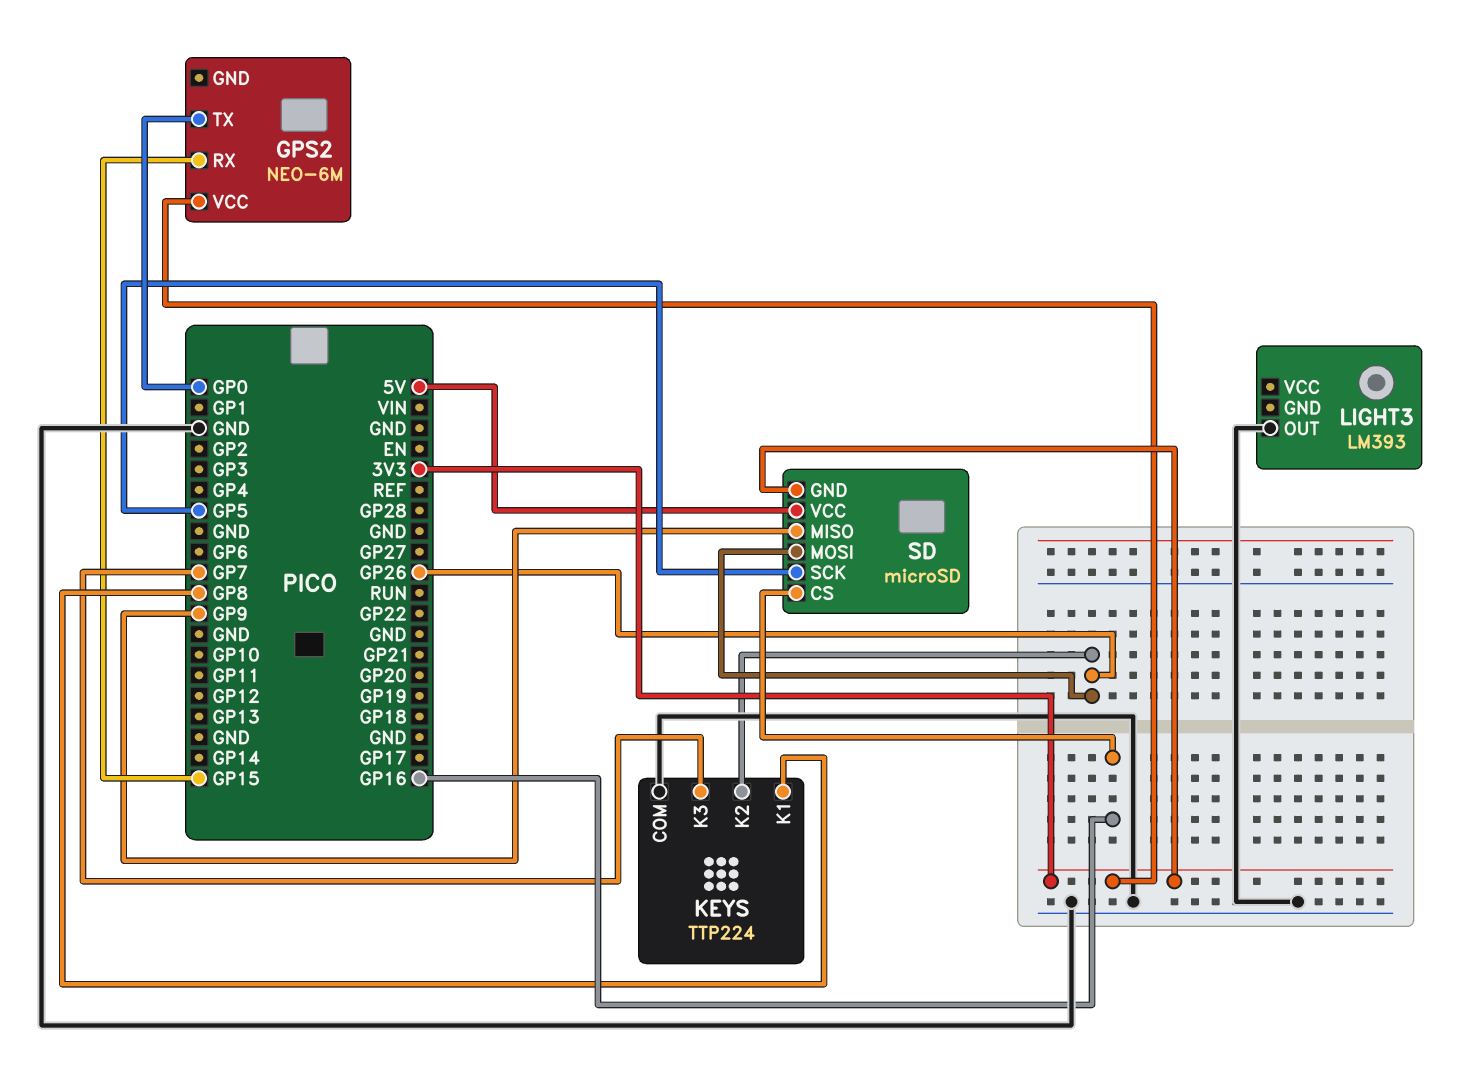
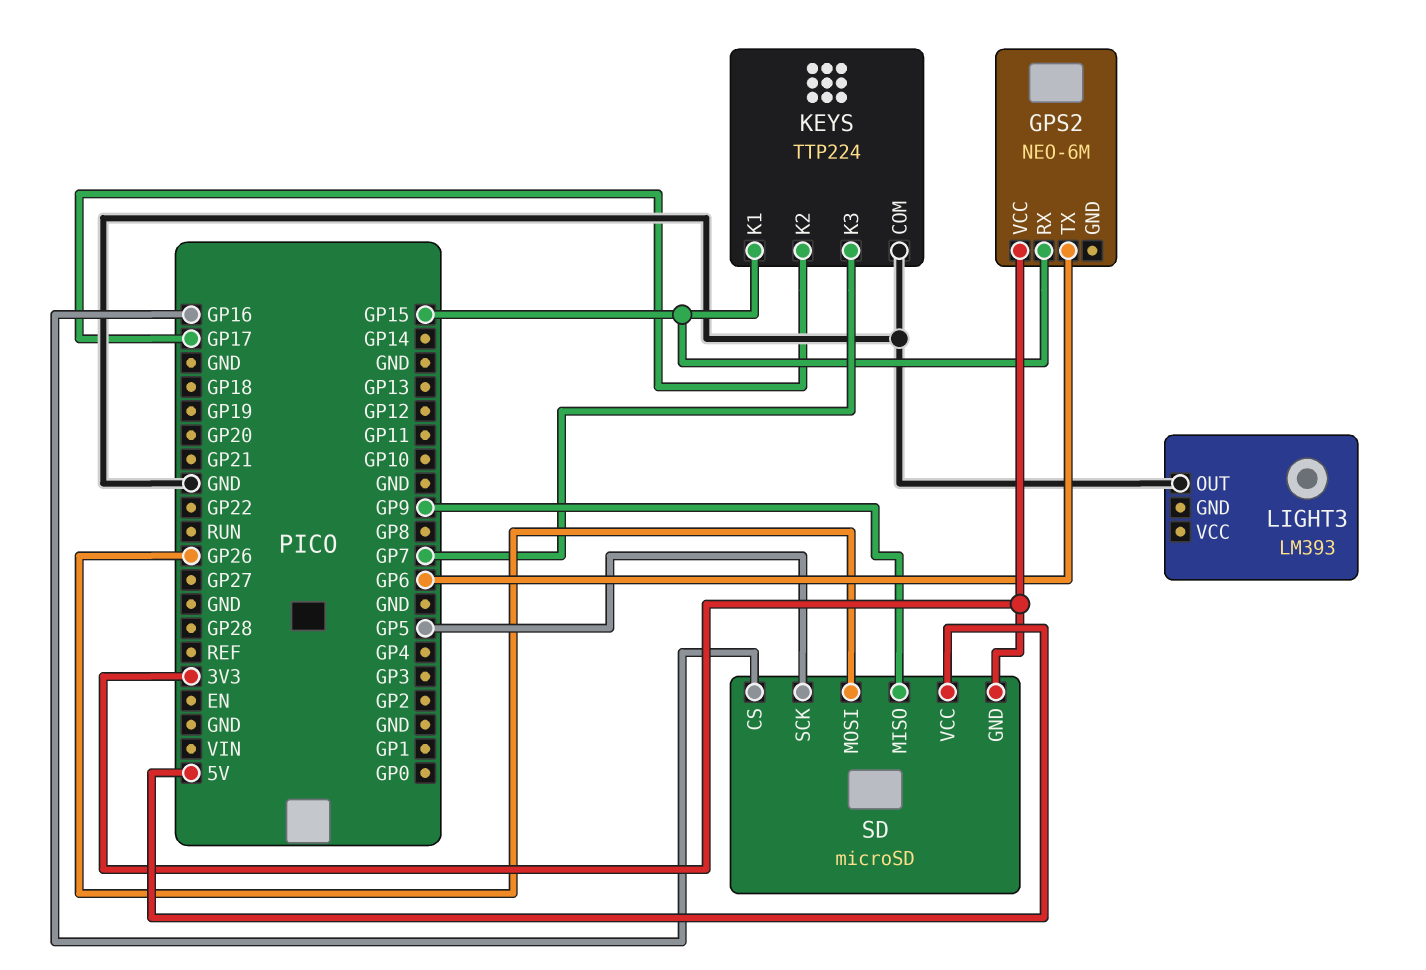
GPS2 pin TX: GP0 -> GP6
KEYS pin K1: GP8 -> GP15
KEYS pin K2: GP26 -> GP17

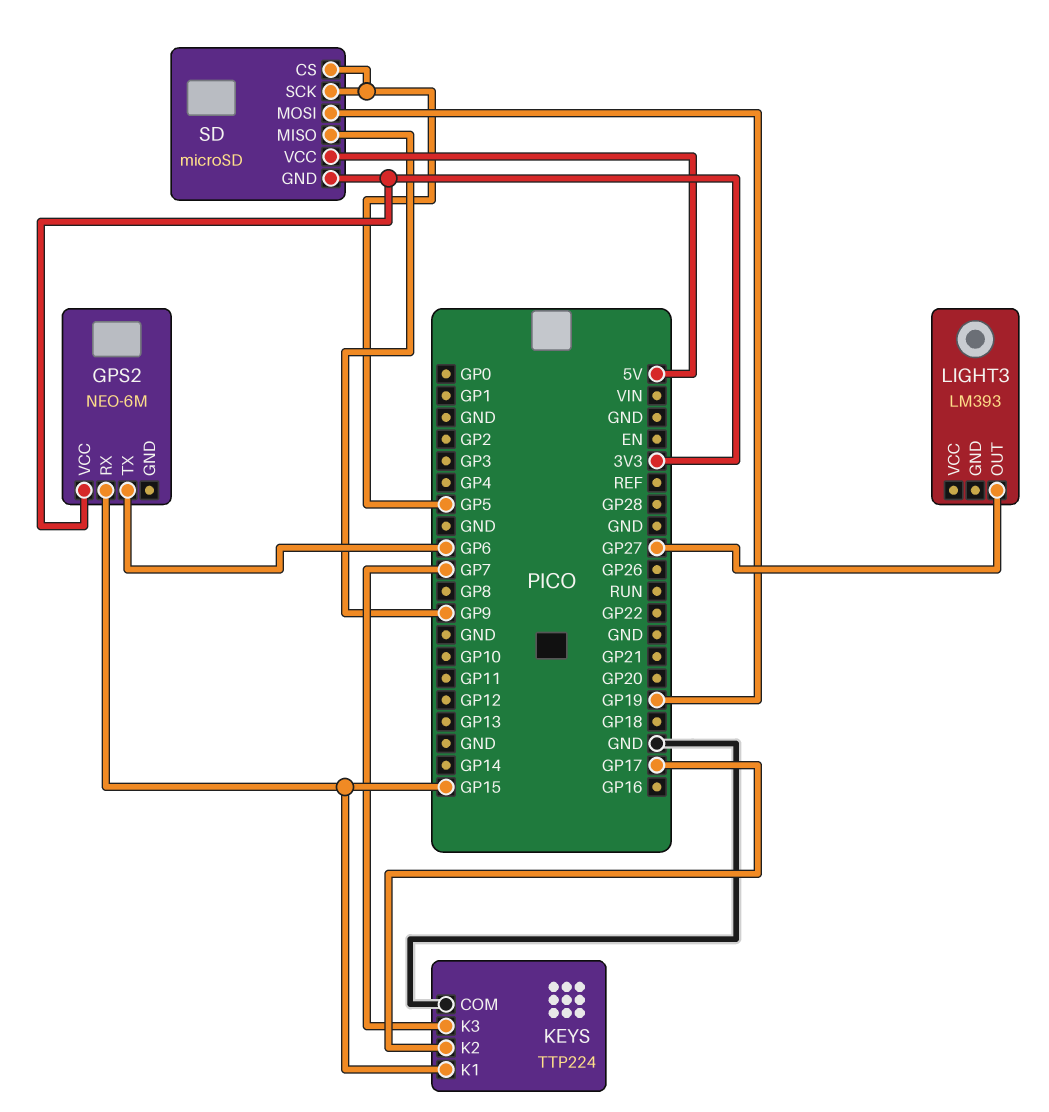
LIGHT3 pin OUT: GND -> GP27
SD pin CS: GP16 -> GP5
SD pin MOSI: GP26 -> GP19

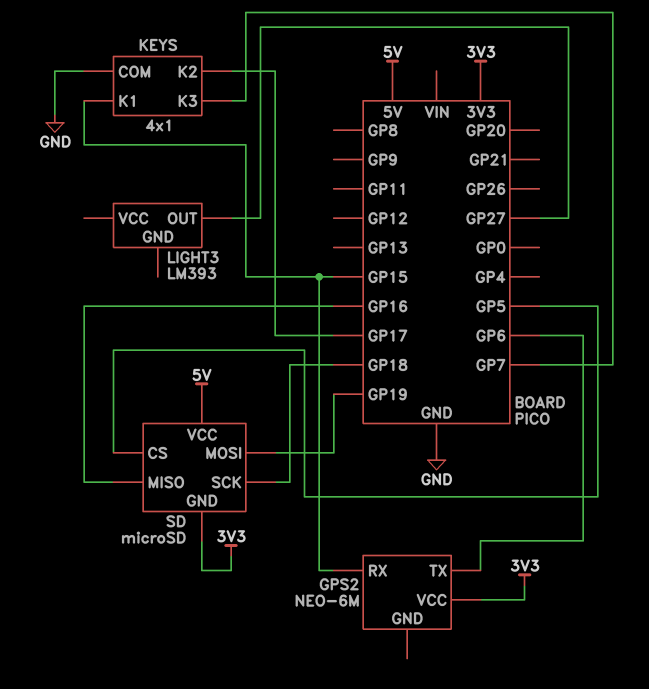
KEYS: TTP224 -> 4x1
SD pin MISO: GP9 -> GP16
SD pin SCK: GP5 -> GP18

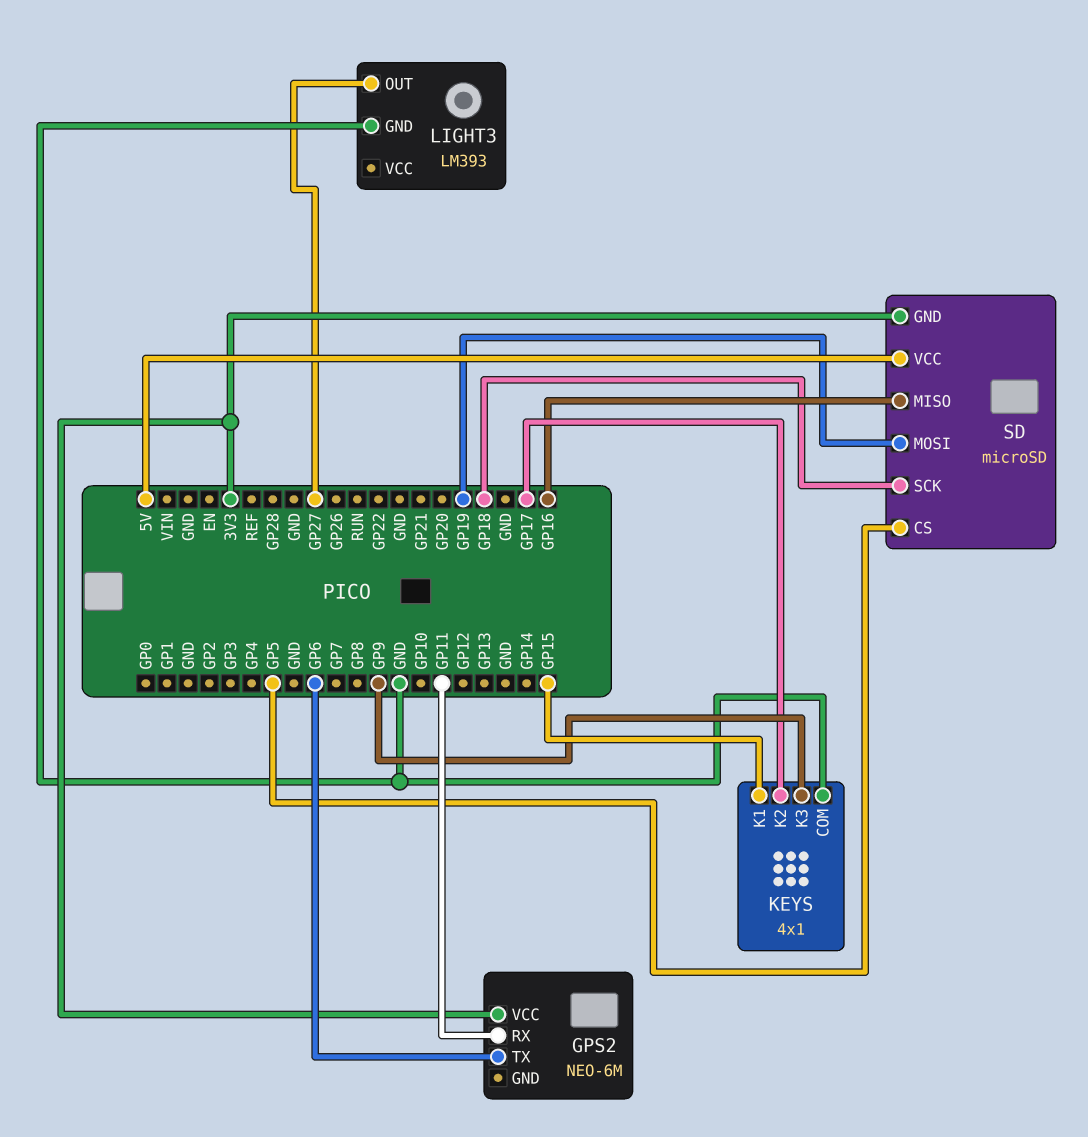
GPS2 pin RX: GP15 -> GP11
KEYS pin K3: GP7 -> GP9
LIGHT3 pin GND: none -> GND

